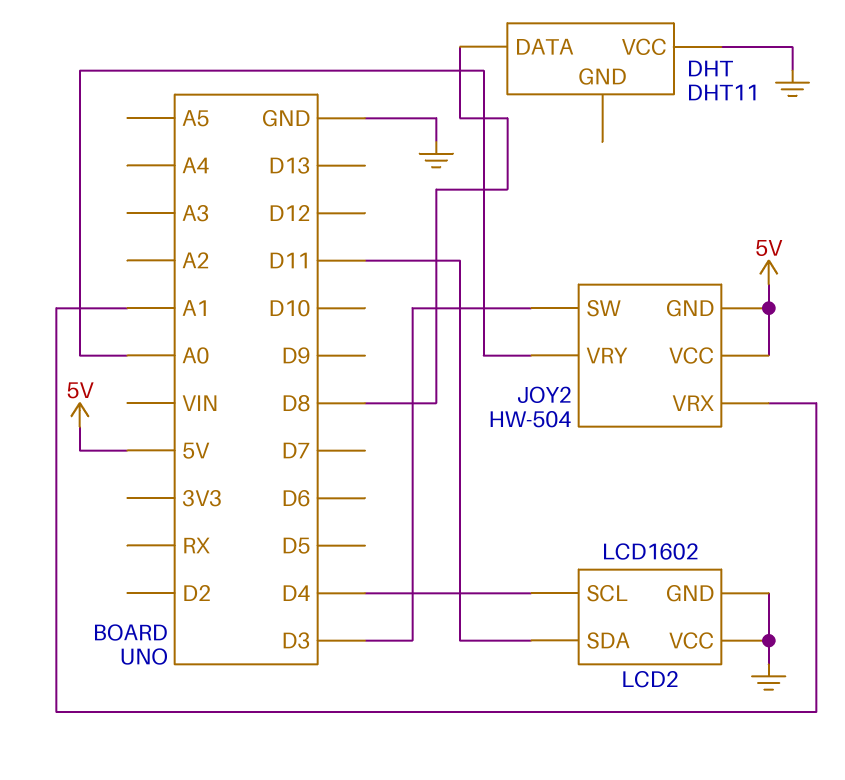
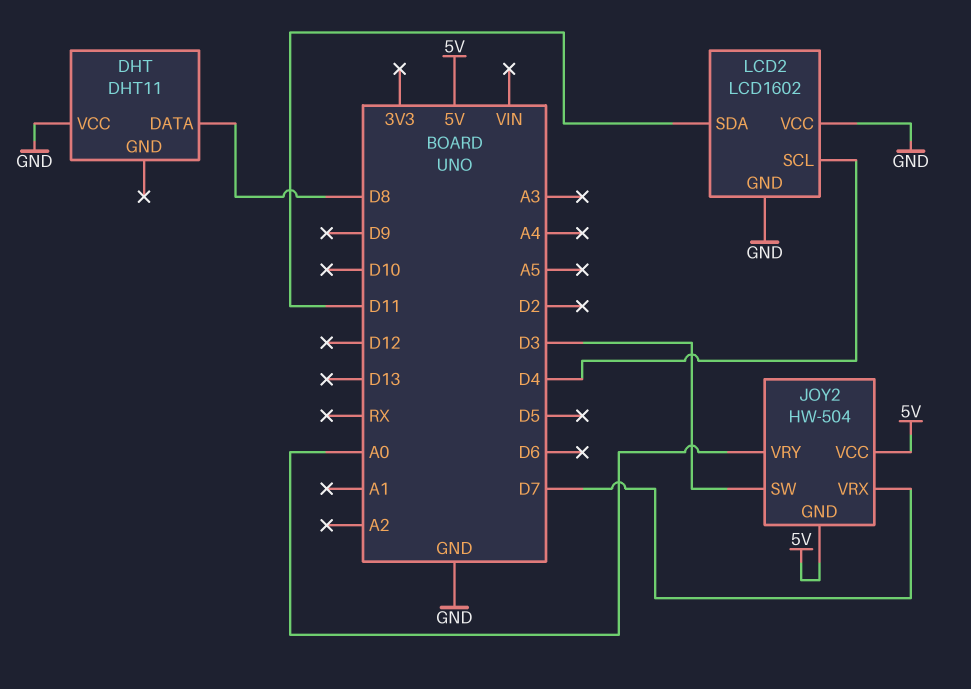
JOY2 pin VRX: A1 -> D7

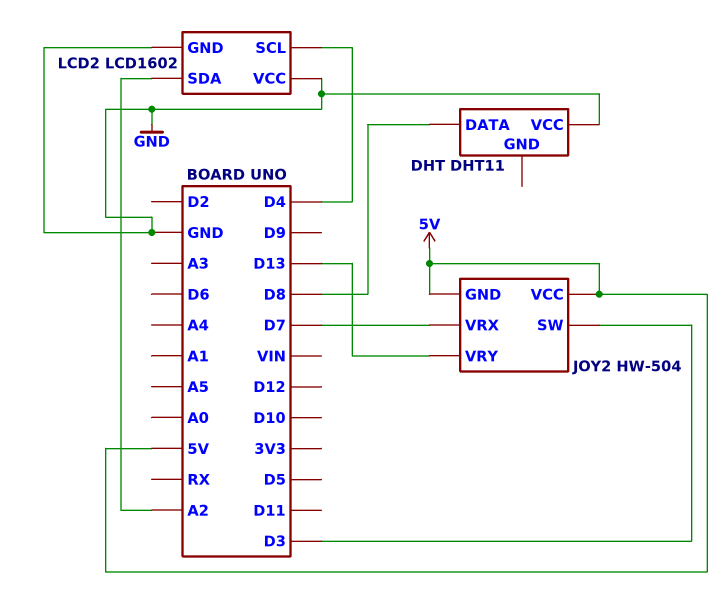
JOY2 pin VRY: A0 -> D13
LCD2 pin SDA: D11 -> A2

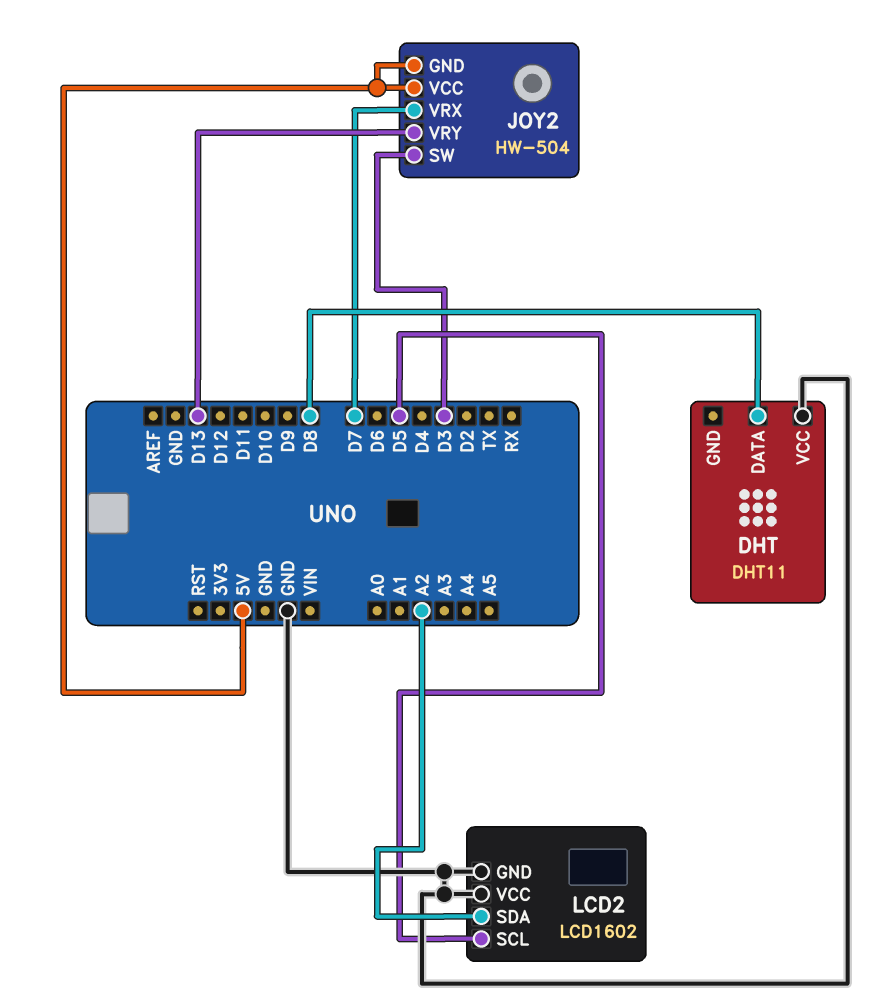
LCD2 pin SCL: D4 -> D5

